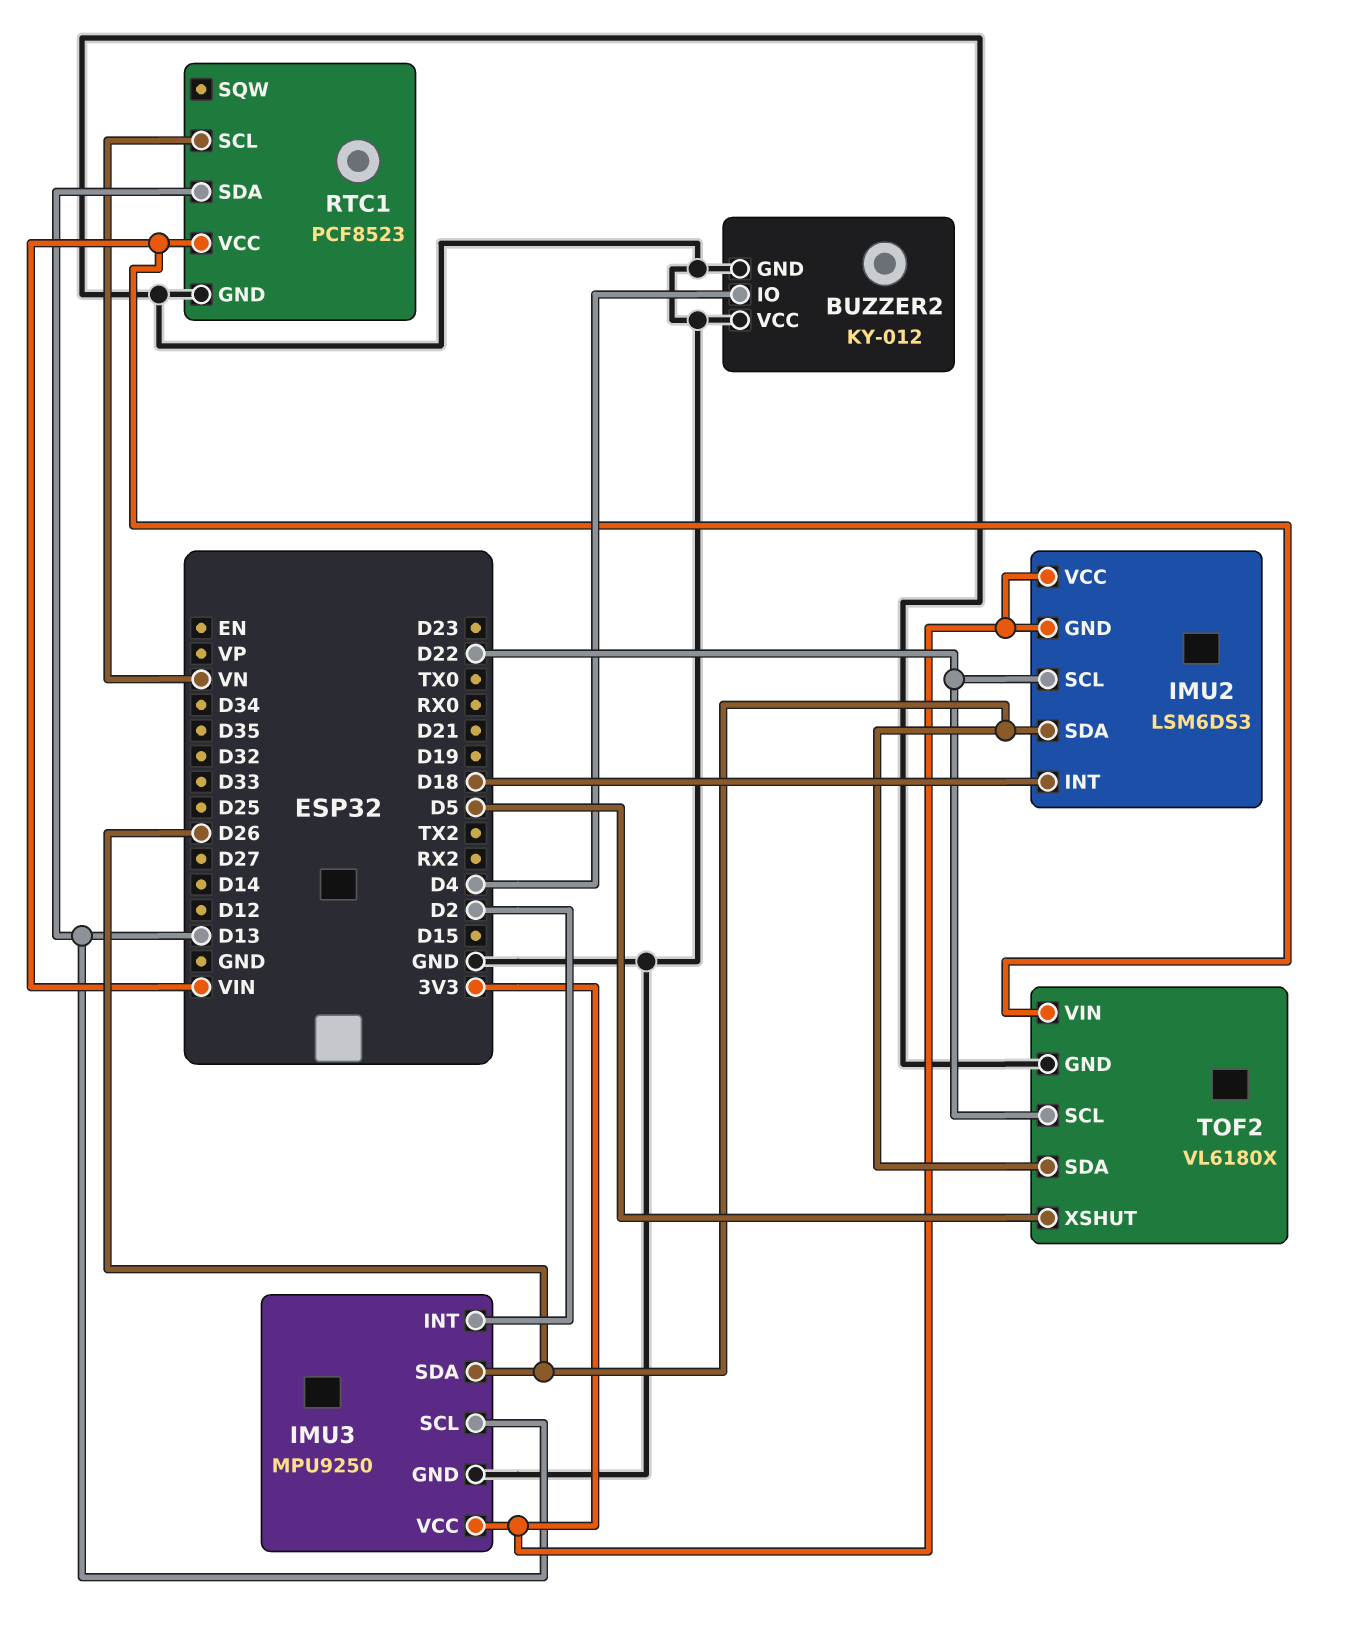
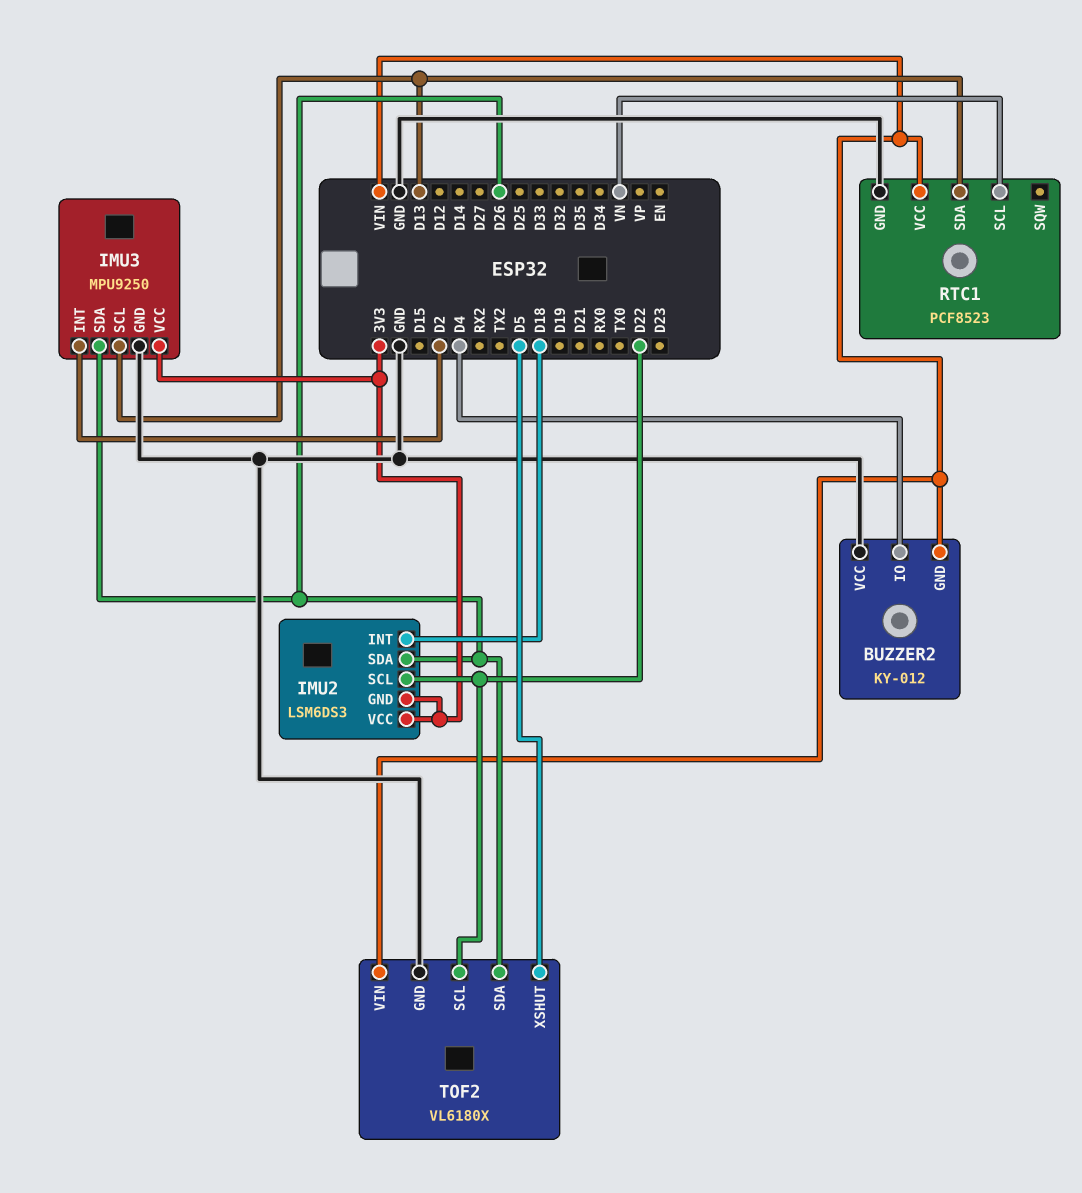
BUZZER2 pin GND: GND -> VIN

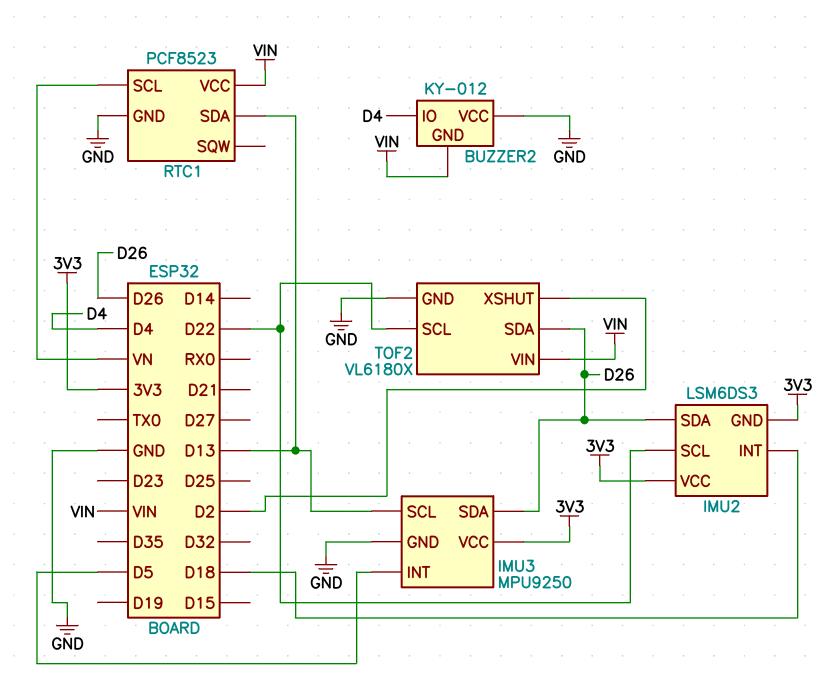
IMU3 pin INT: D2 -> D5
TOF2 pin XSHUT: D5 -> D2

